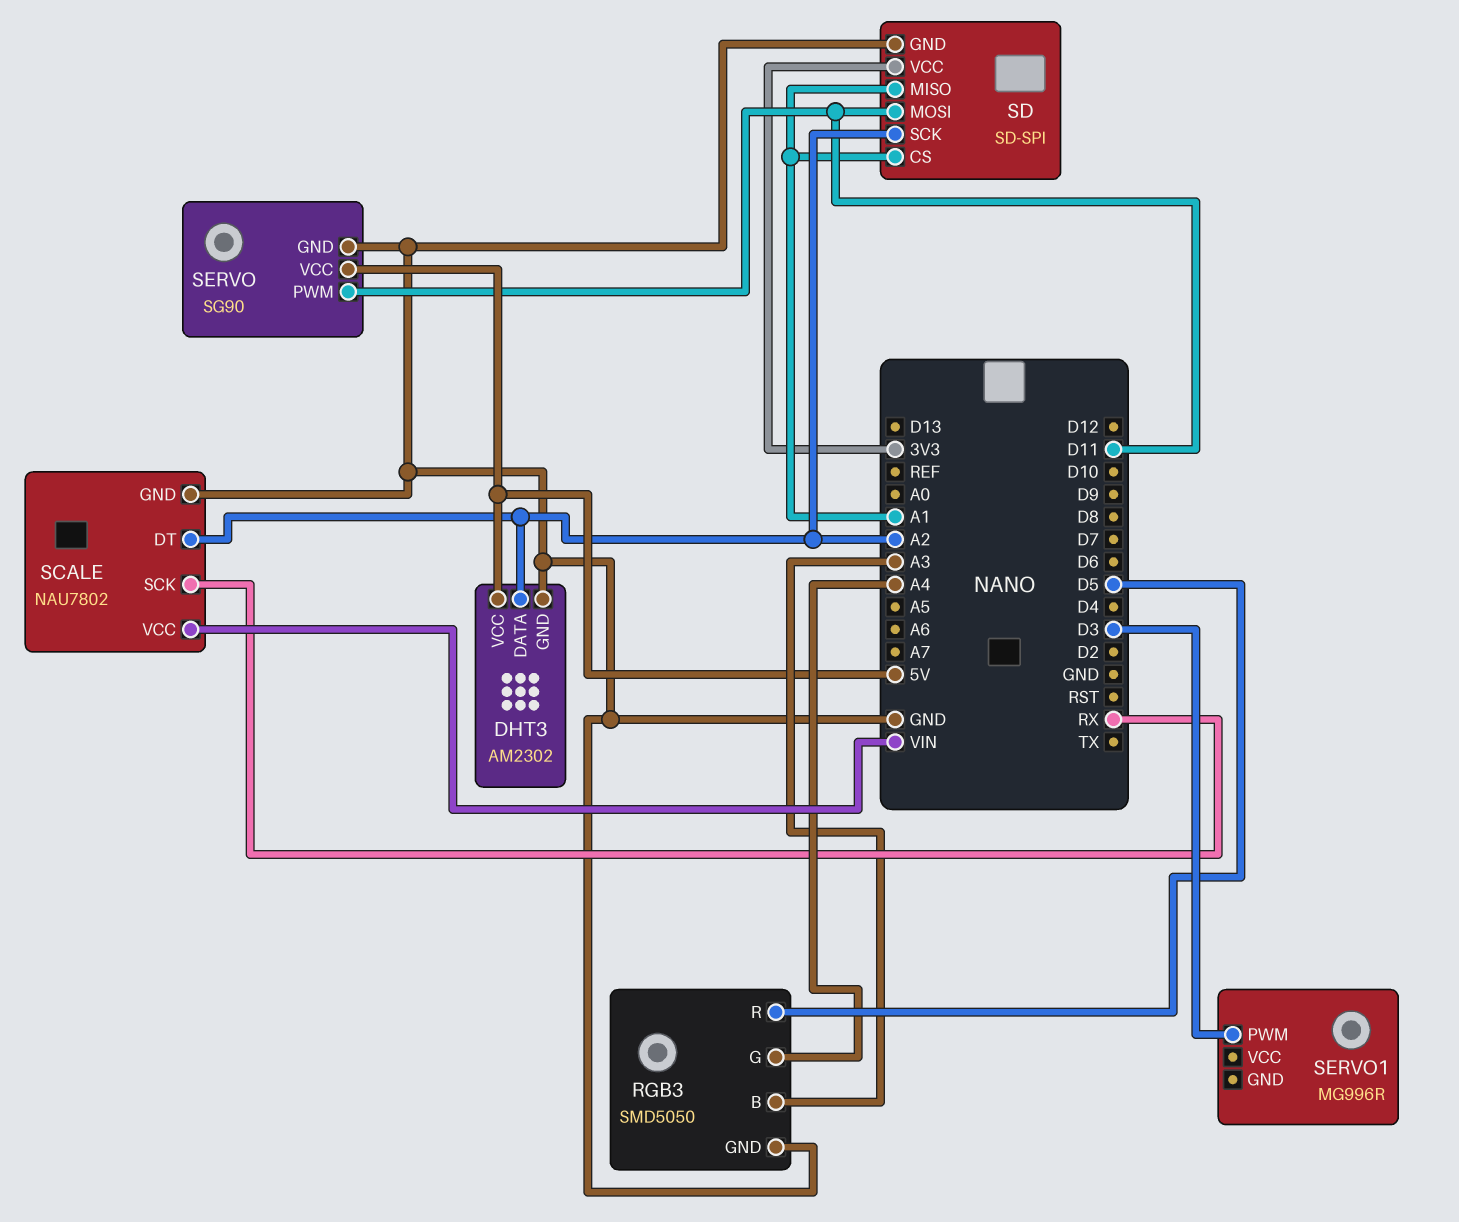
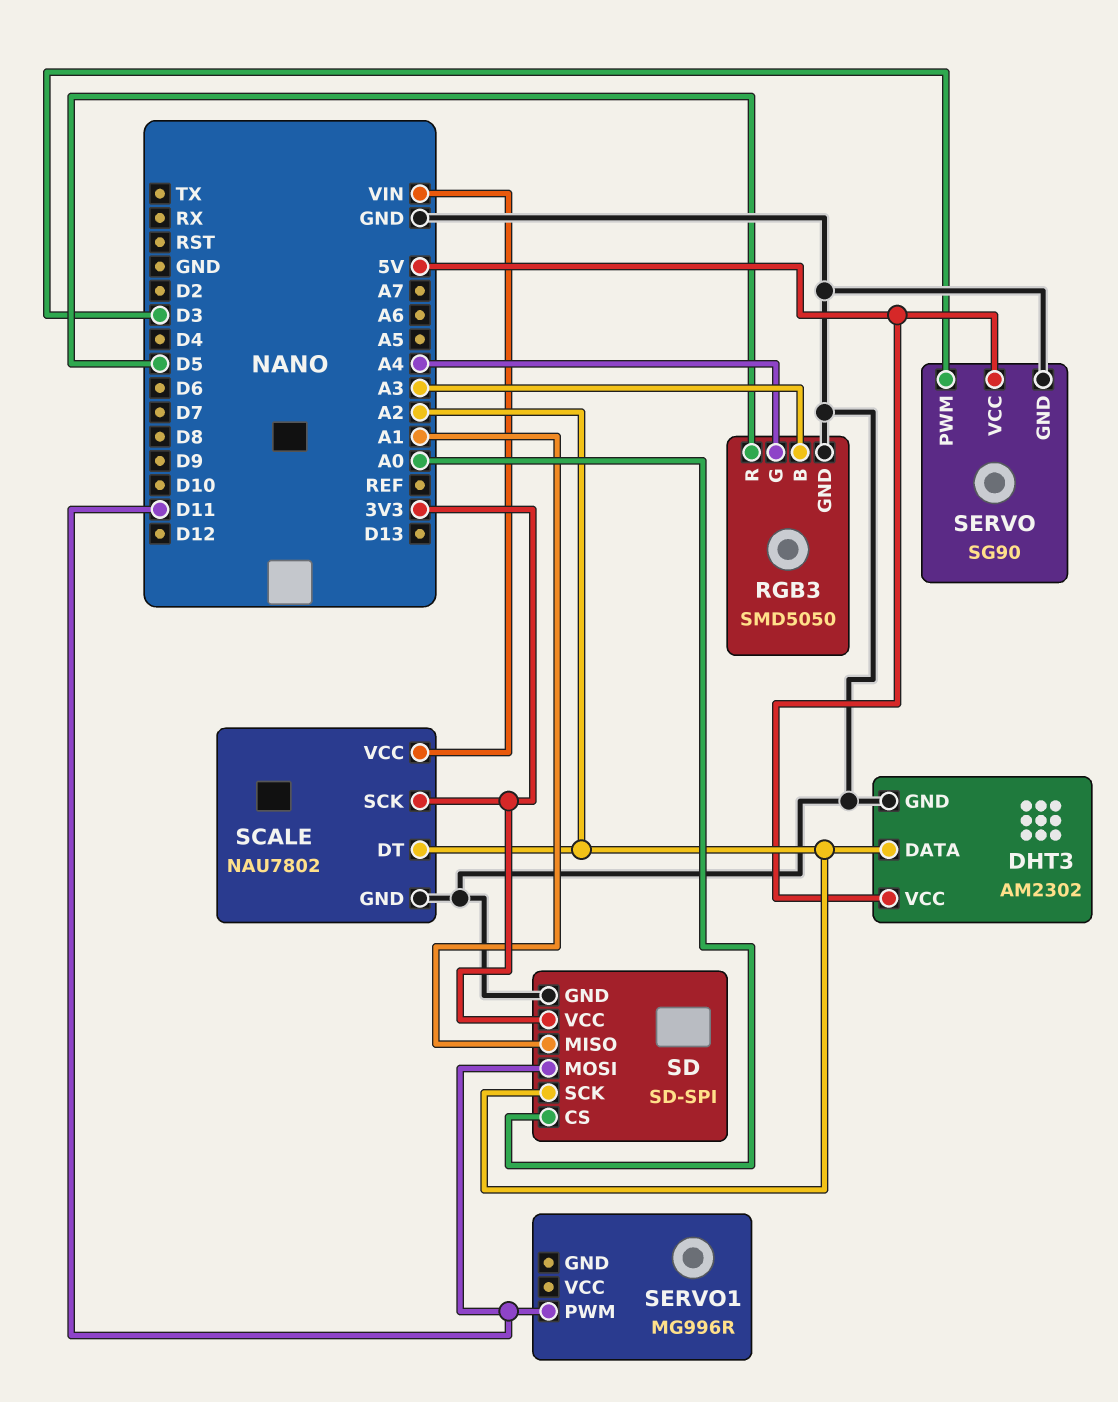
SCALE pin SCK: RX -> 3V3
SD pin CS: A1 -> A0
SERVO pin PWM: D11 -> D3
SERVO1 pin PWM: D3 -> D11

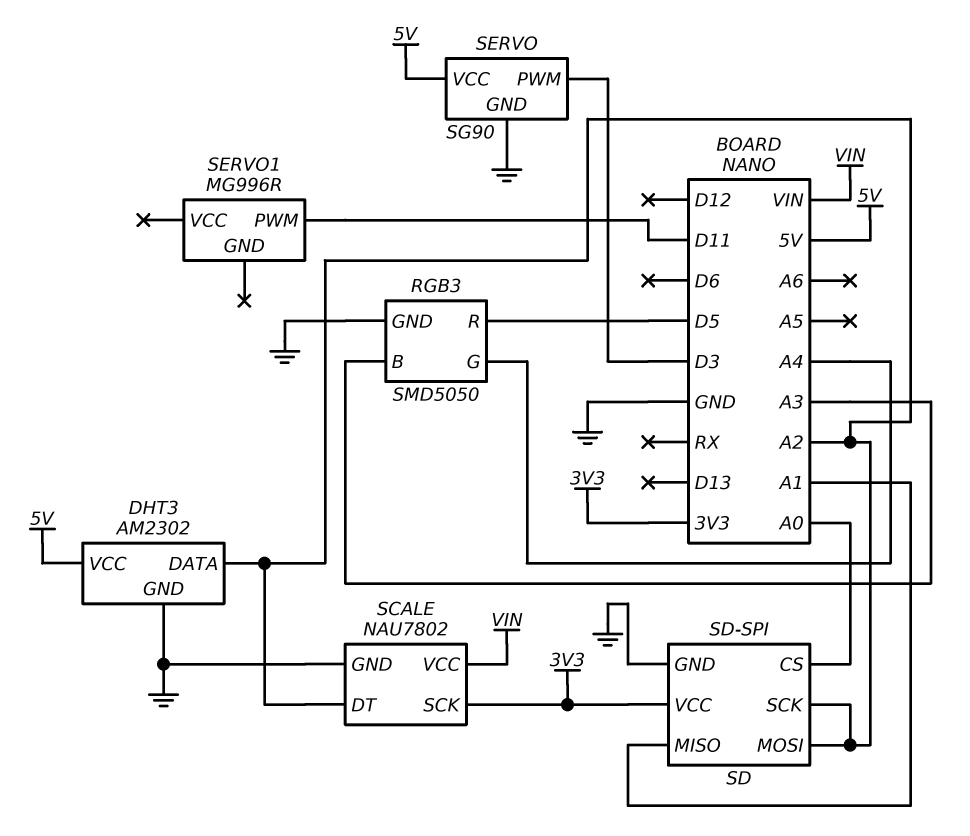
SD pin MOSI: D11 -> A2

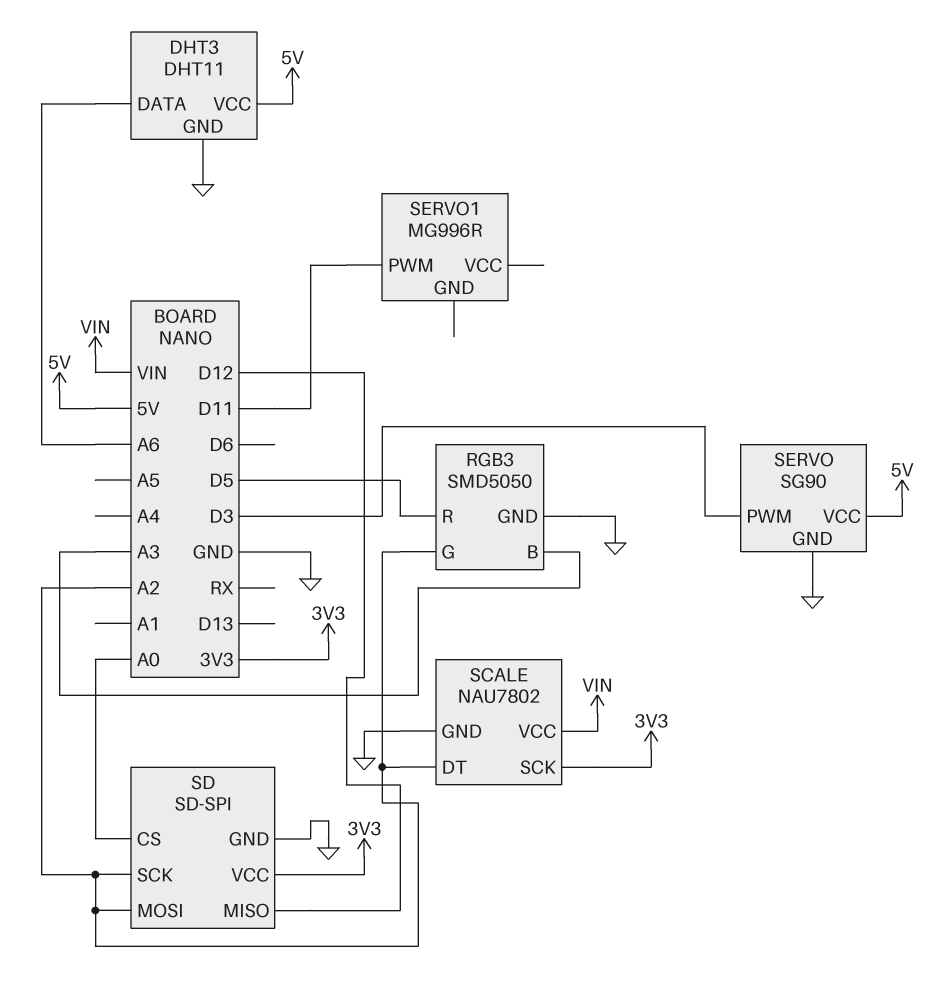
DHT3: AM2302 -> DHT11
DHT3 pin DATA: A2 -> A6
RGB3 pin G: A4 -> A2
SD pin MISO: A1 -> D12

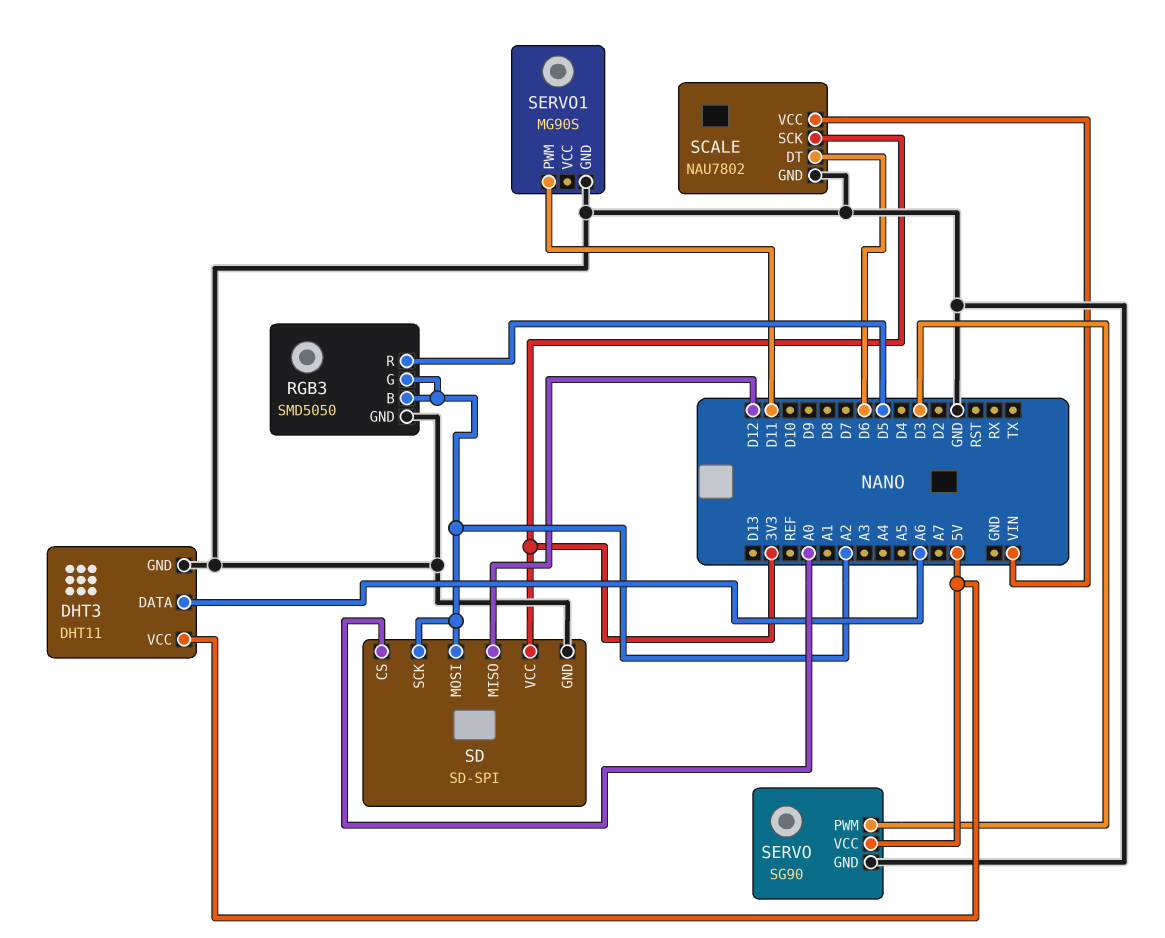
RGB3 pin B: A3 -> A2
SCALE pin DT: A2 -> D6
SERVO1: MG996R -> MG90S
SERVO1 pin GND: none -> GND

